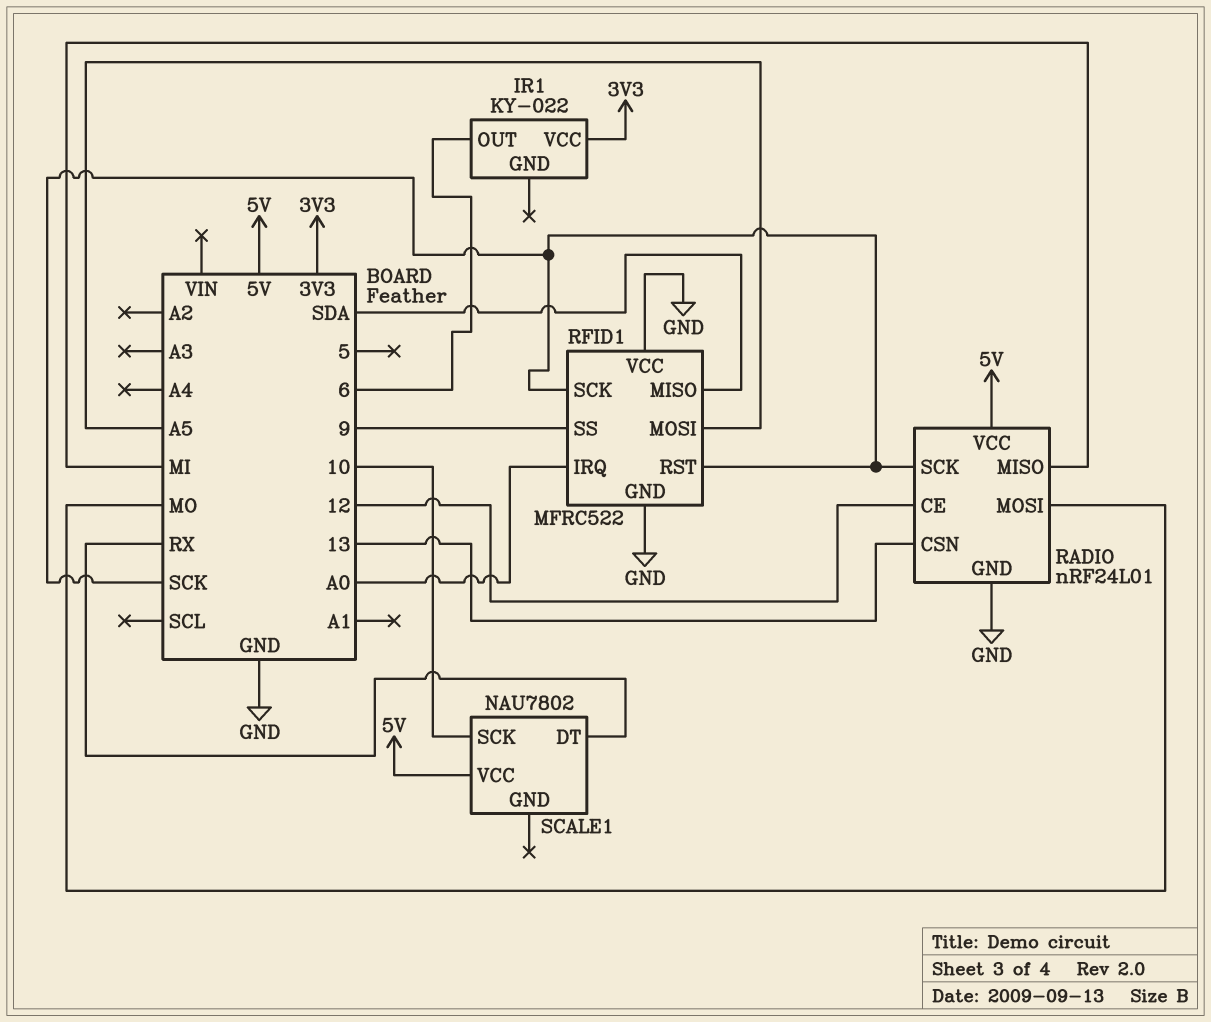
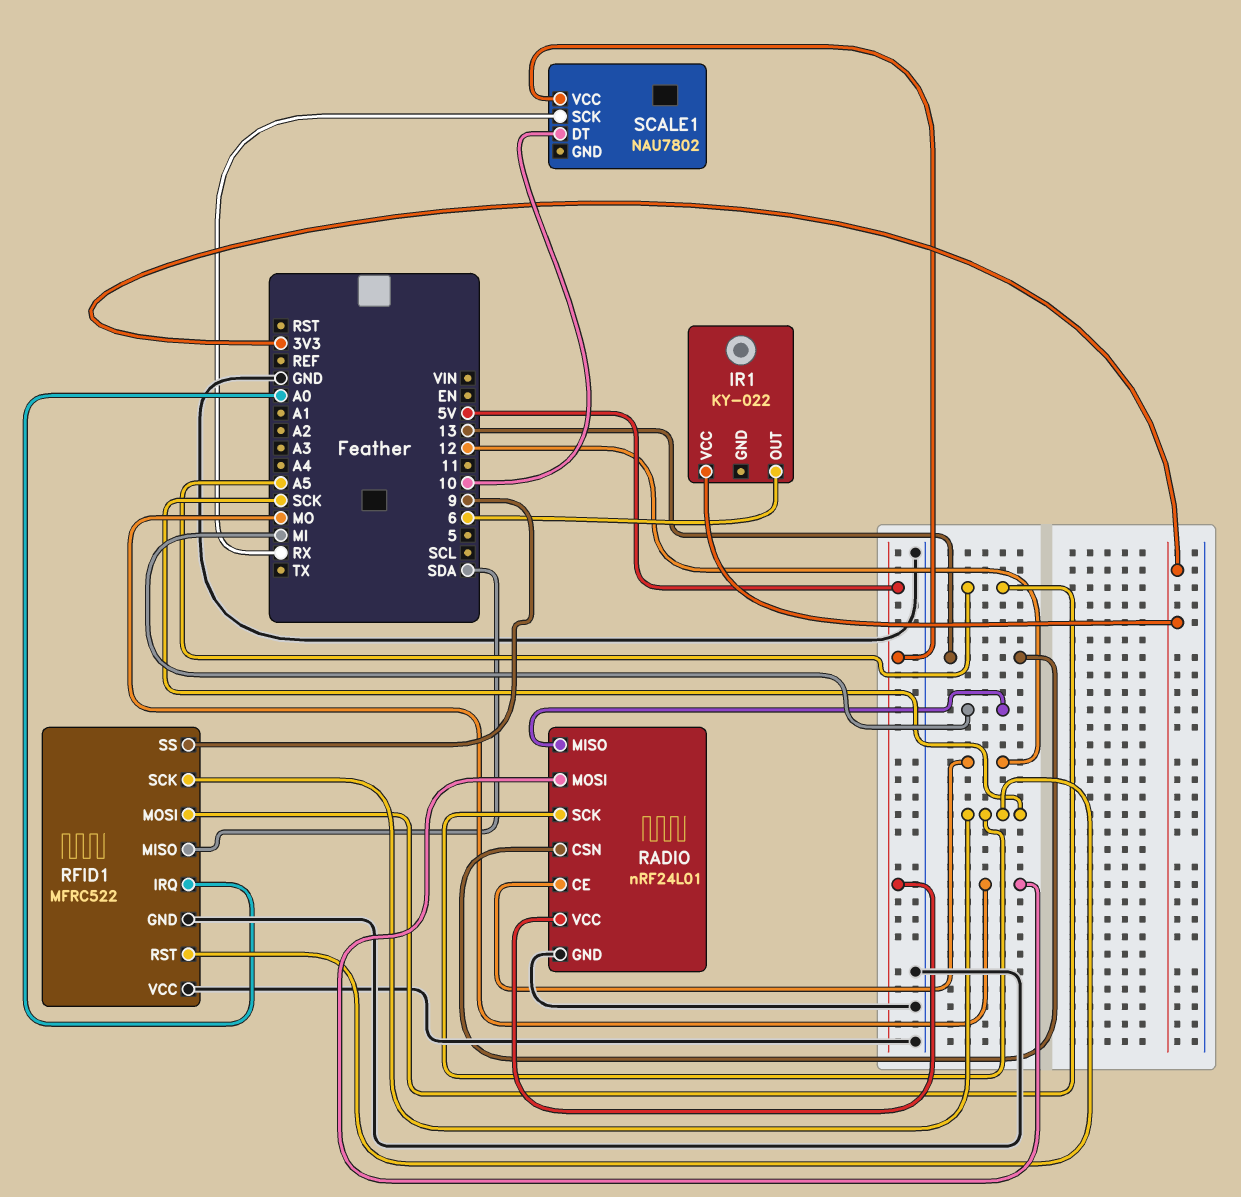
SCALE1 pin DT: RX -> 10
SCALE1 pin SCK: 10 -> RX

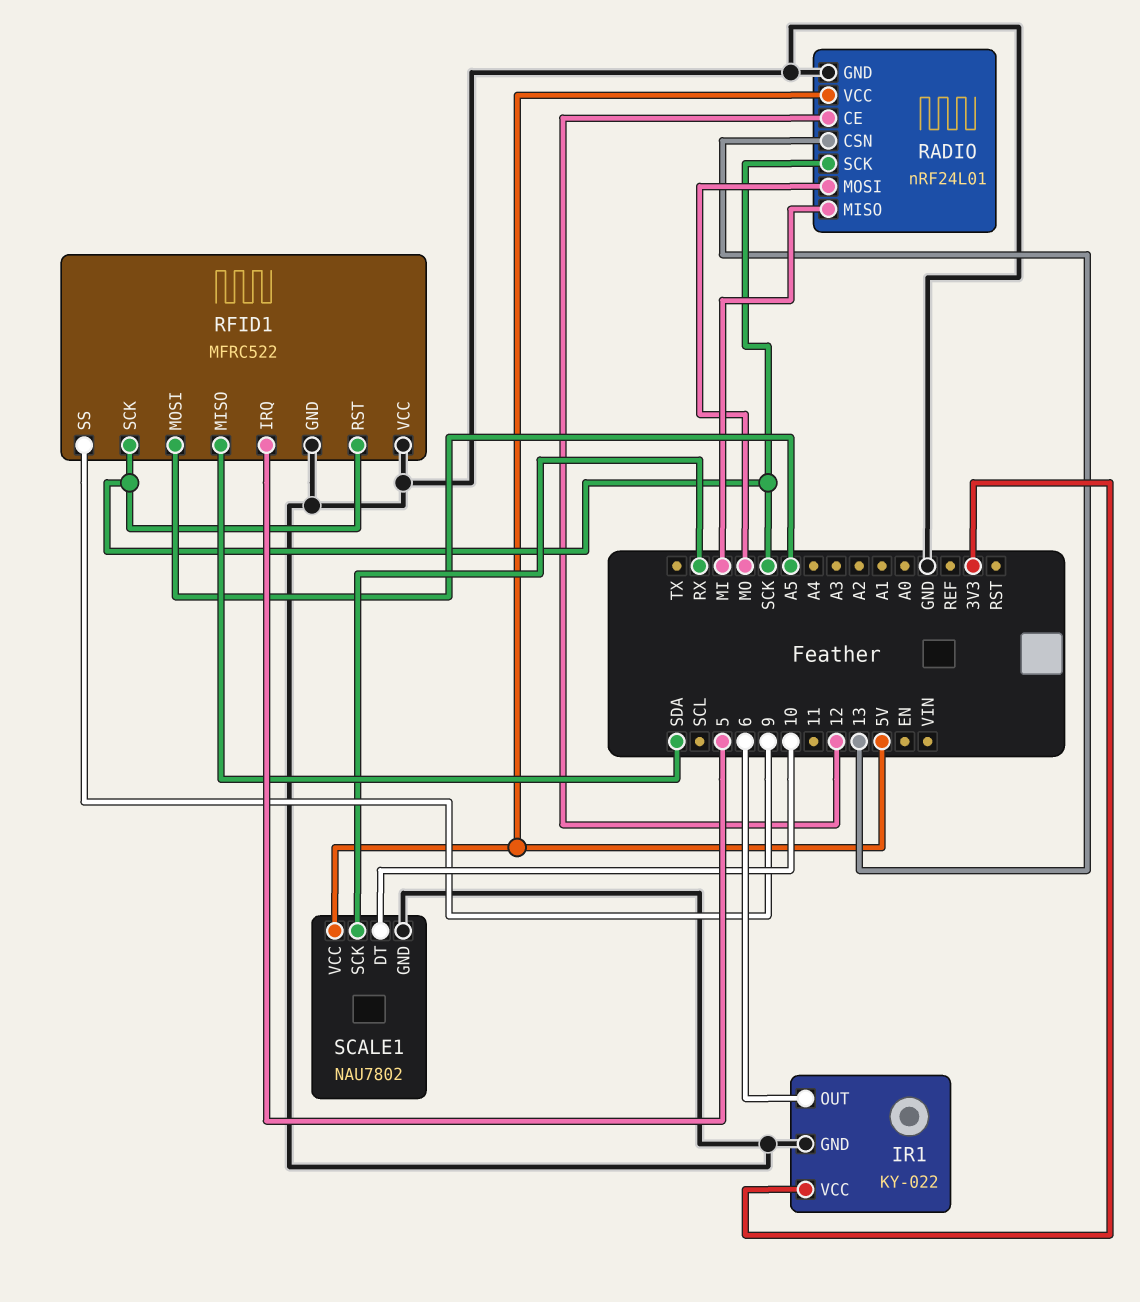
IR1 pin GND: none -> GND
RFID1 pin IRQ: A0 -> 5
SCALE1 pin GND: none -> GND

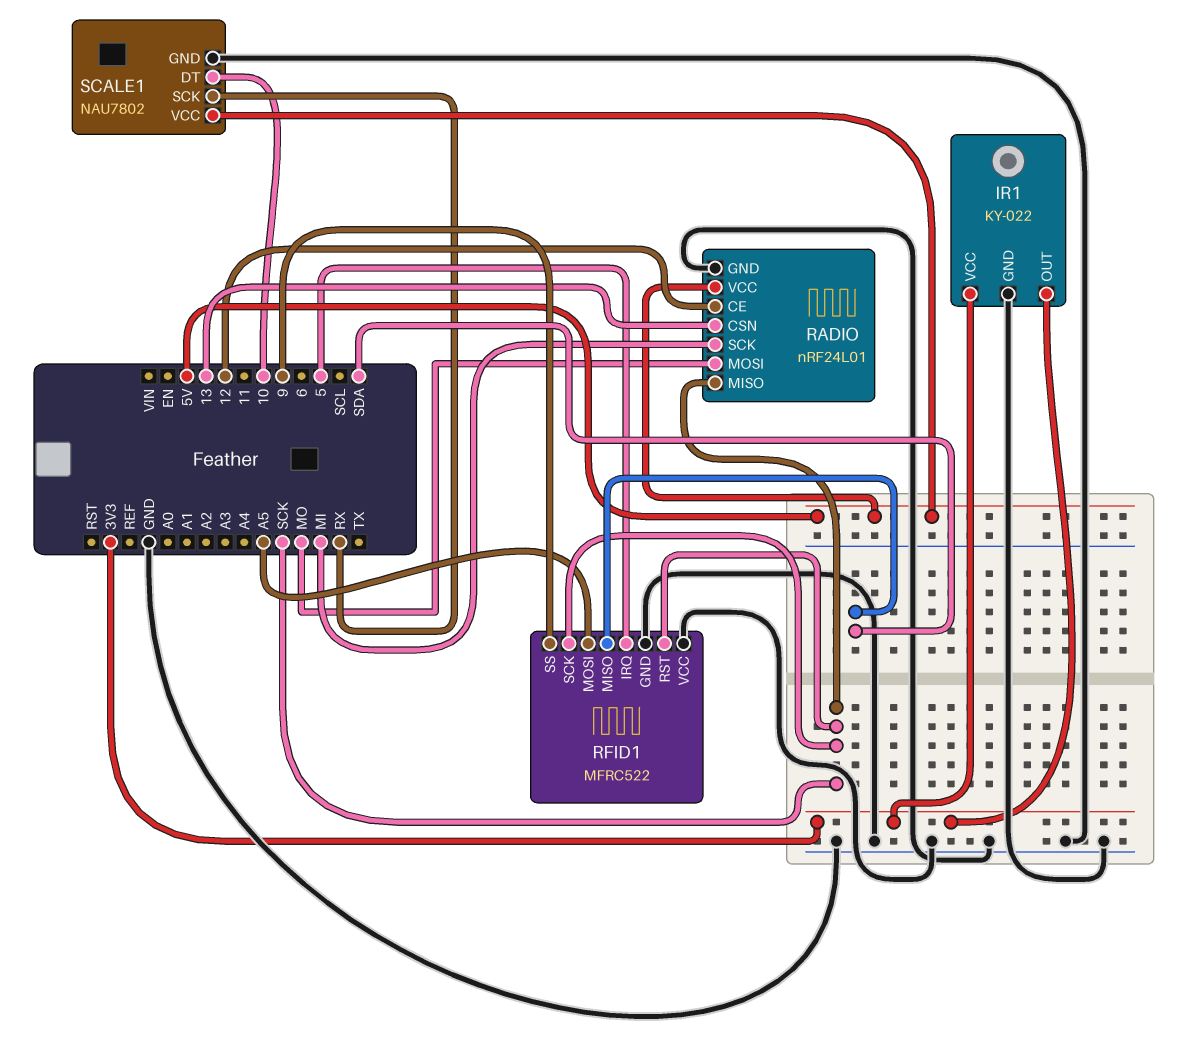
IR1 pin OUT: 6 -> 3V3
RADIO pin MISO: MI -> SCK
RADIO pin SCK: SCK -> MI

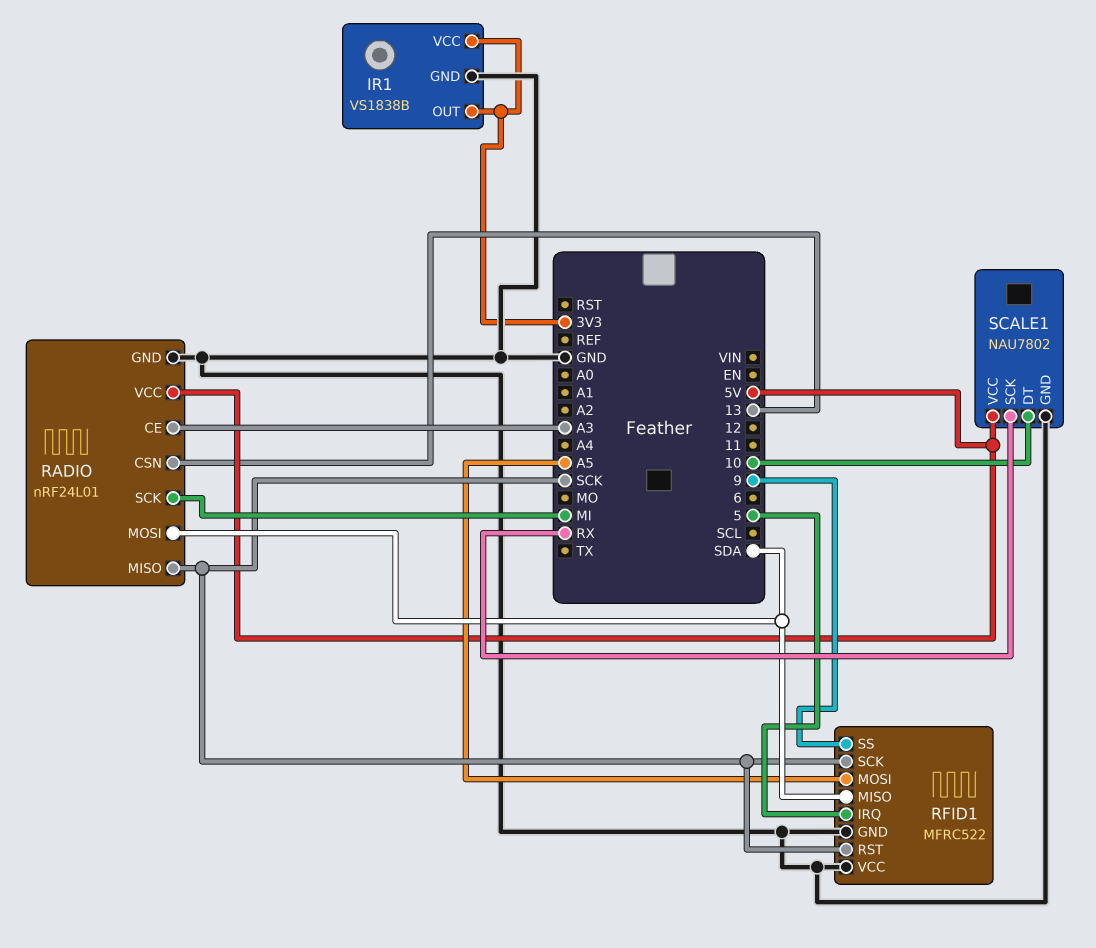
IR1: KY-022 -> VS1838B
RADIO pin CE: 12 -> A3
RADIO pin MOSI: MO -> SDA

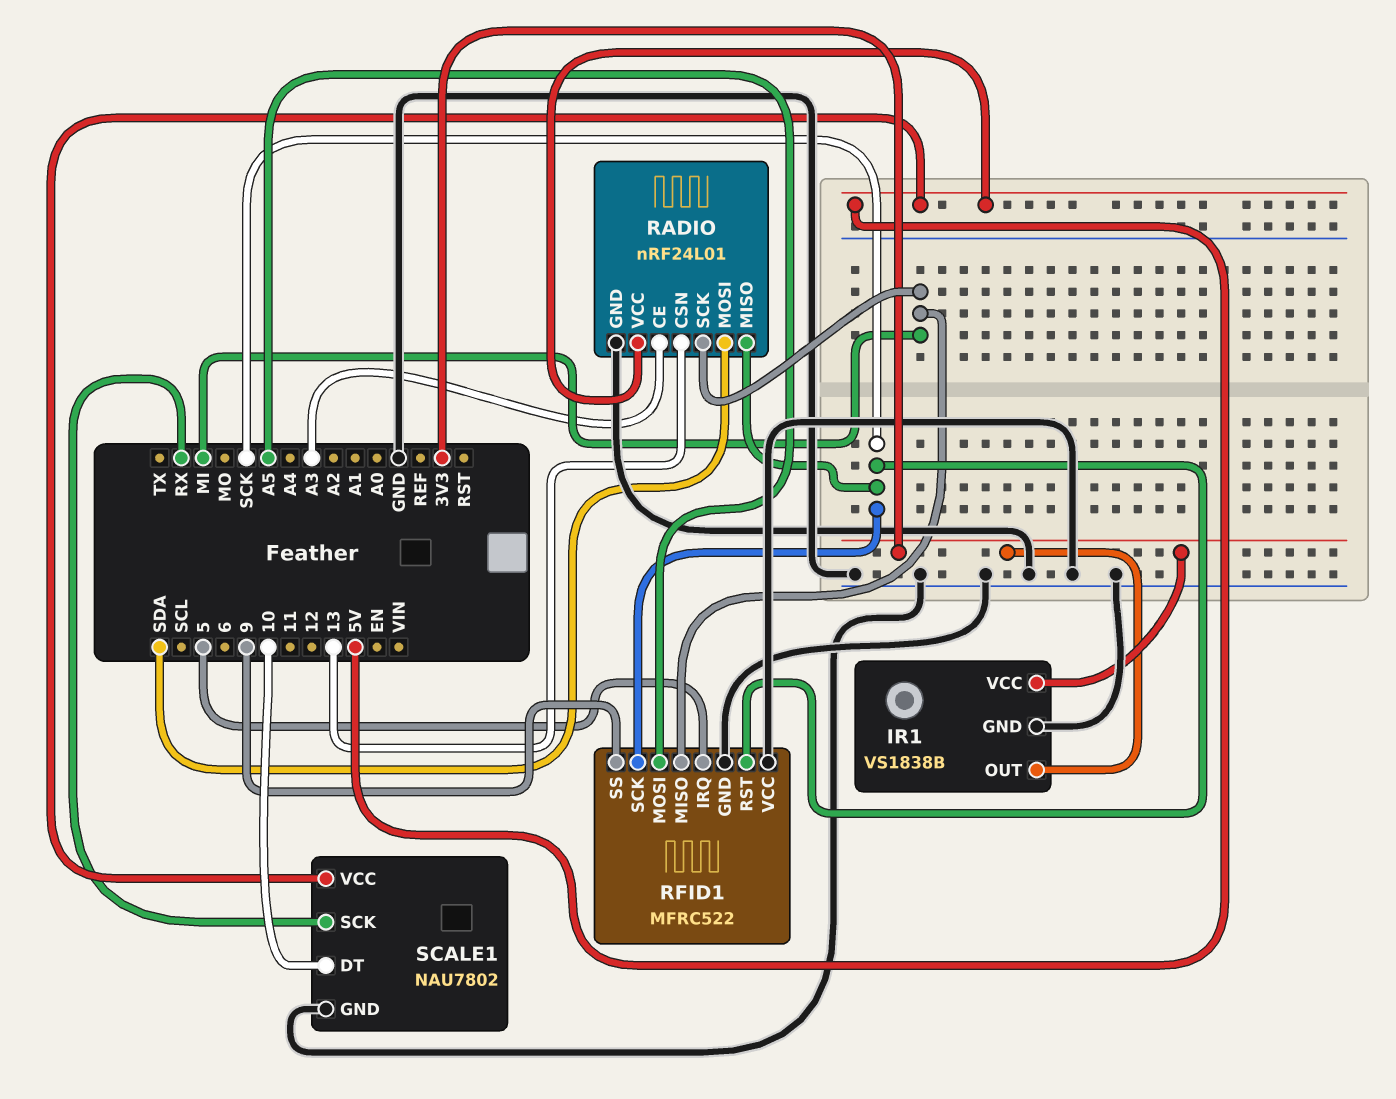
RFID1 pin MISO: SDA -> MI

